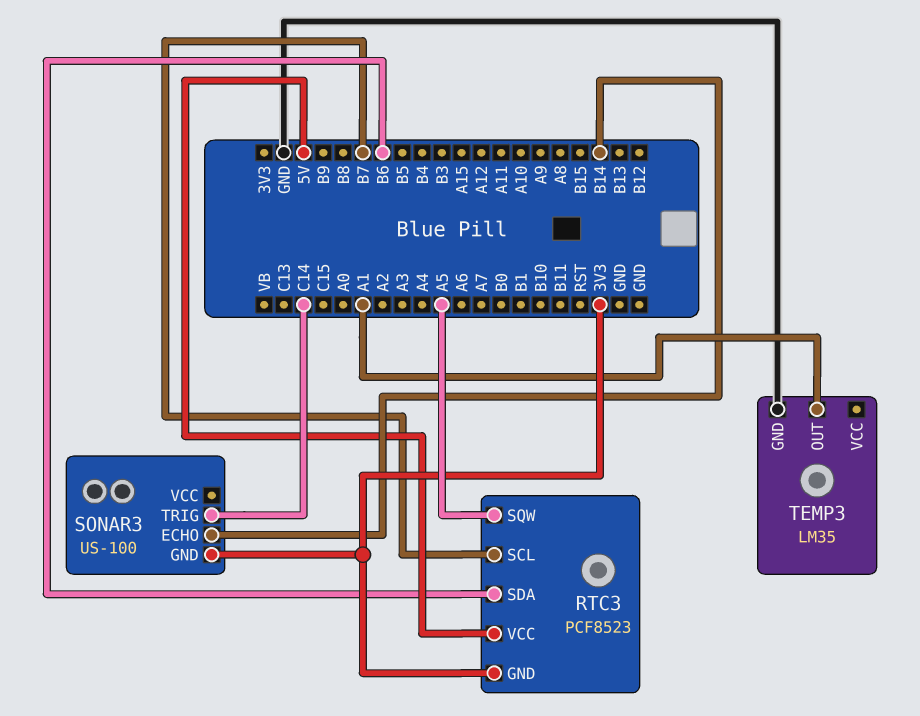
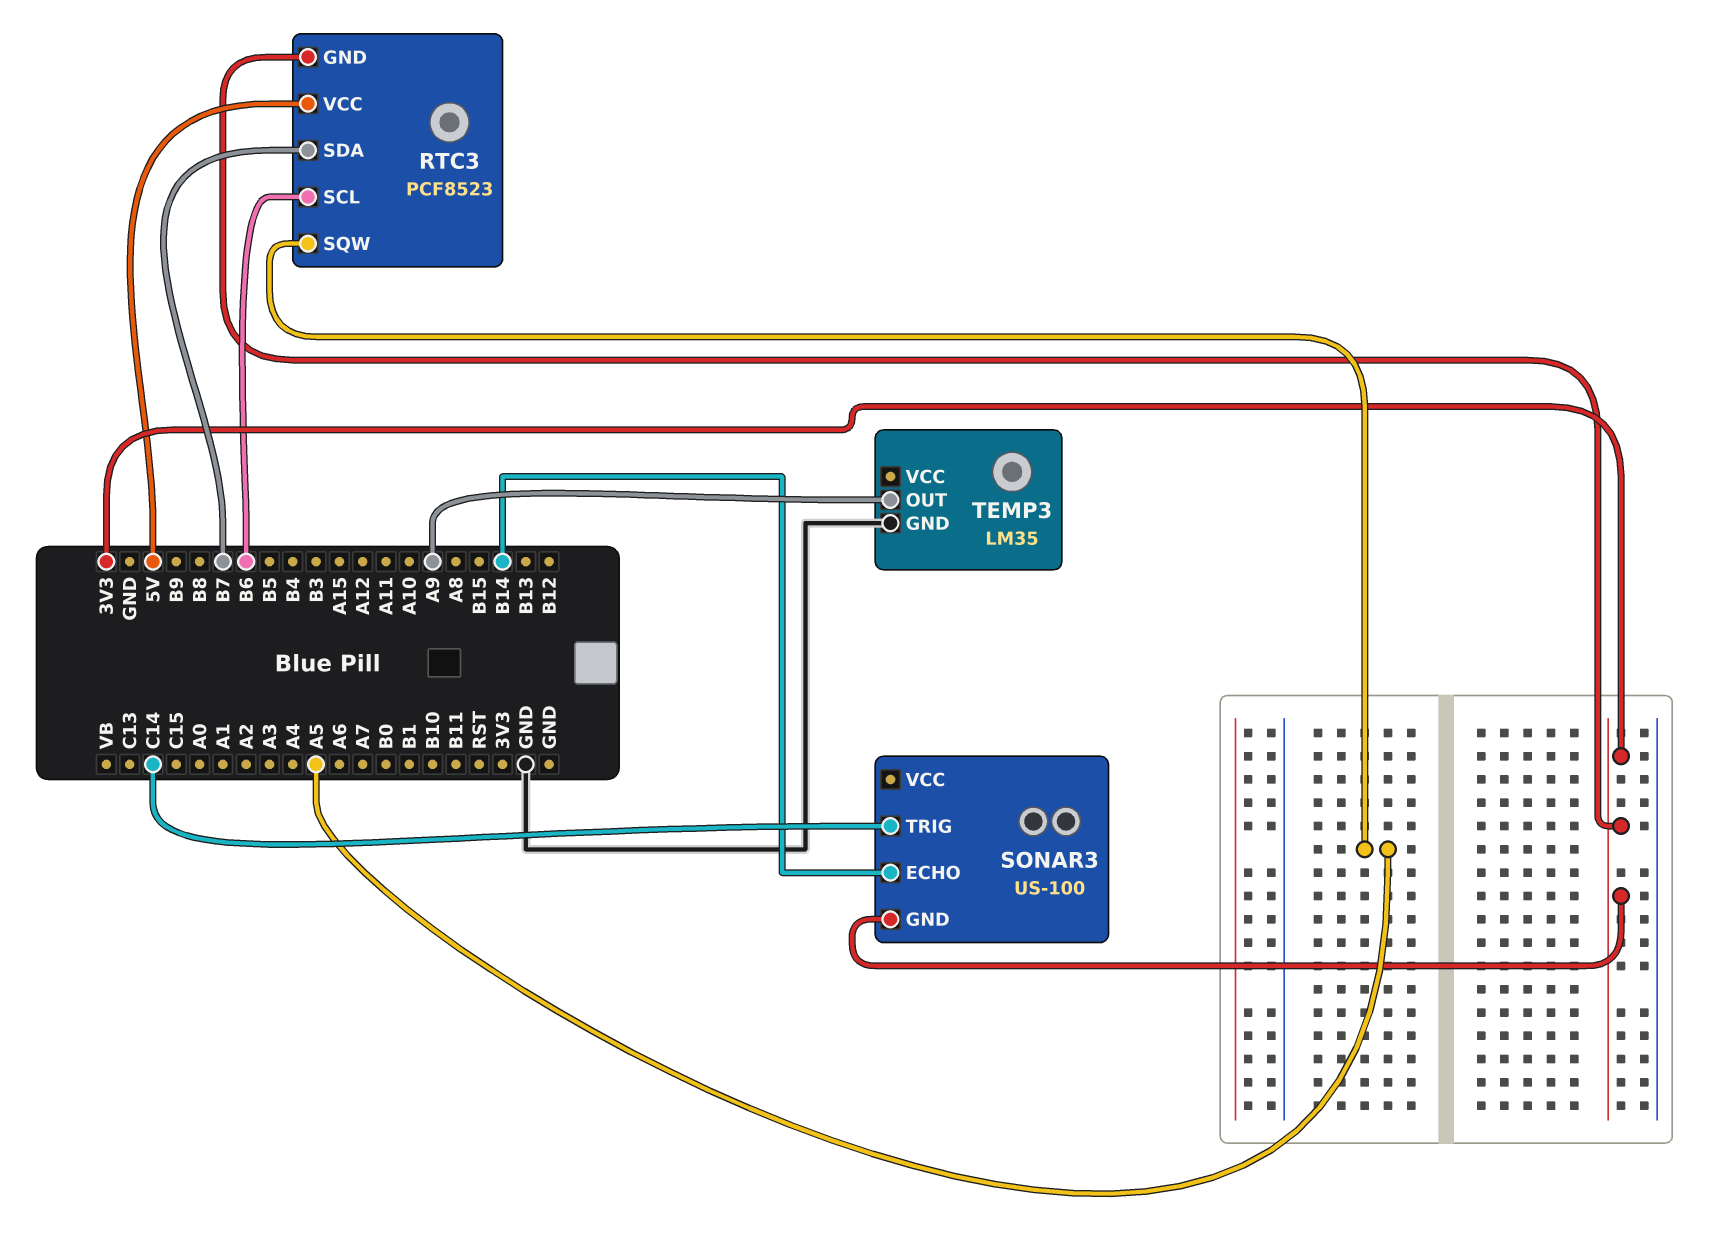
RTC3 pin SCL: B7 -> B6
RTC3 pin SDA: B6 -> B7
TEMP3 pin OUT: A1 -> A9

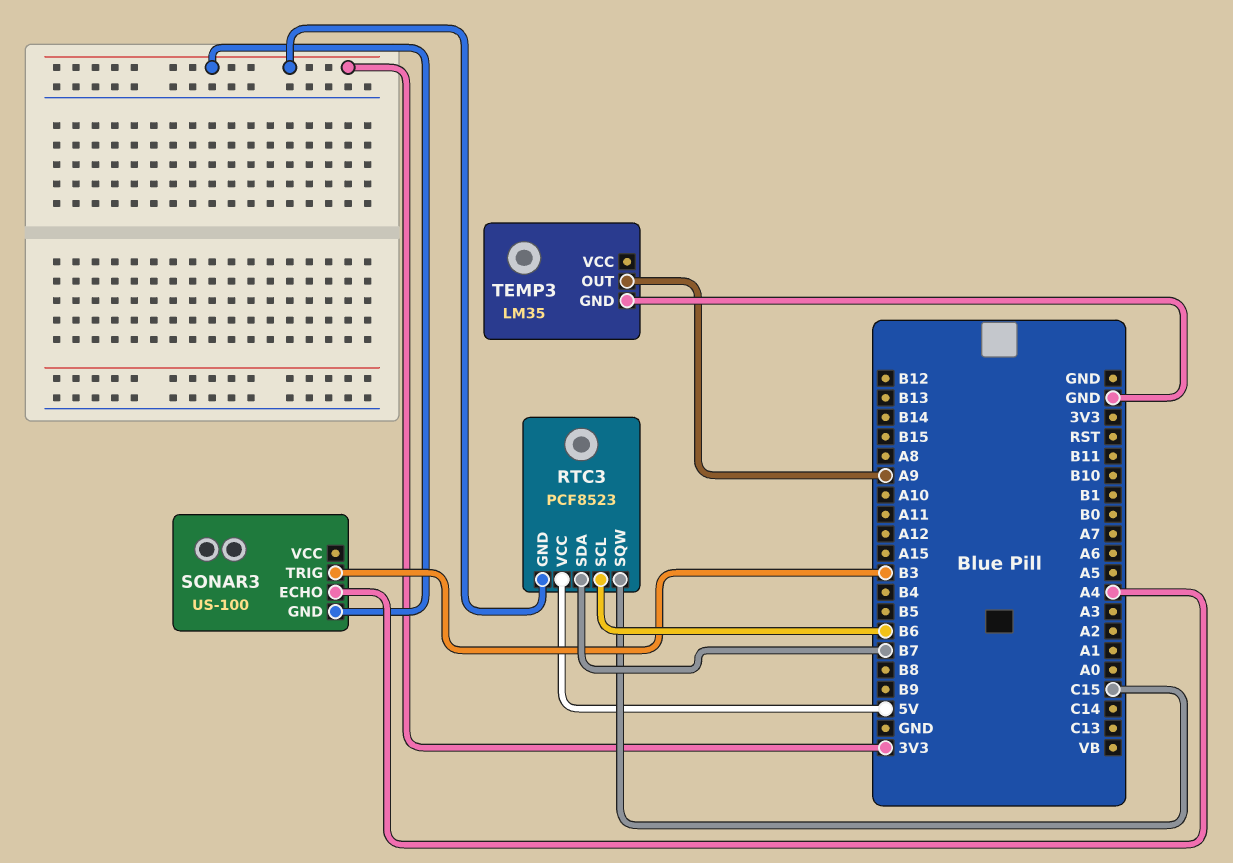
RTC3 pin SQW: A5 -> C15
SONAR3 pin ECHO: B14 -> A4
SONAR3 pin TRIG: C14 -> B3

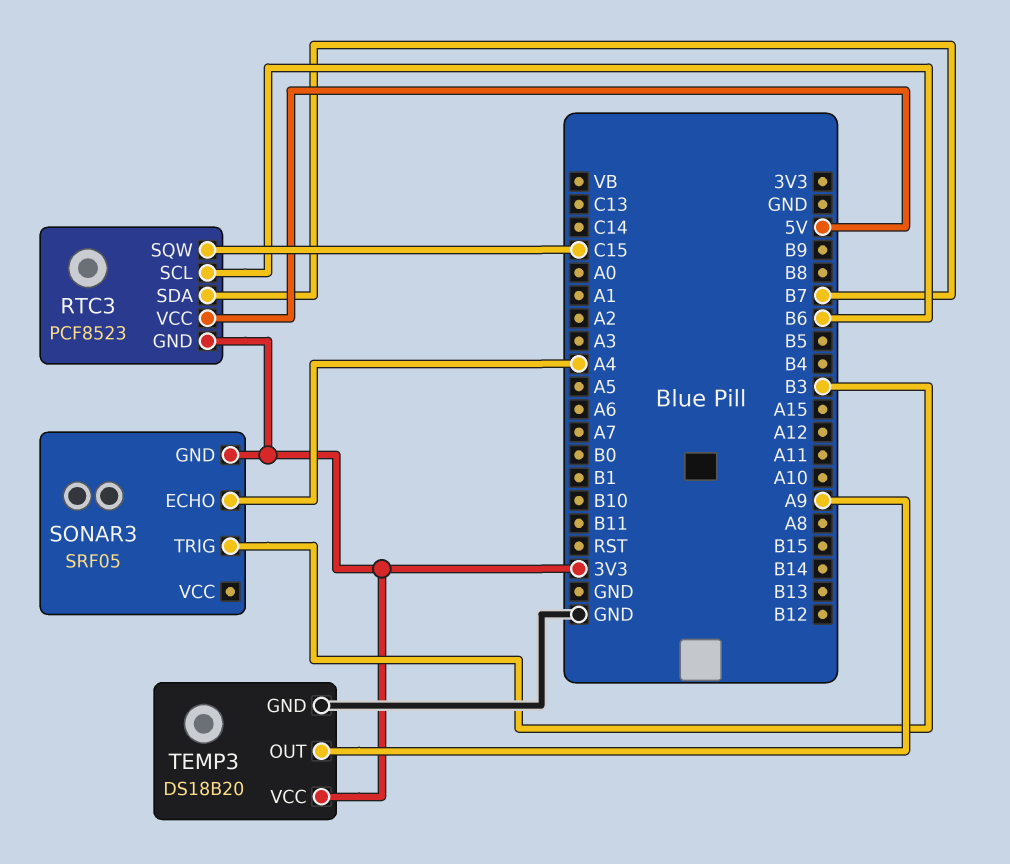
SONAR3: US-100 -> SRF05
TEMP3: LM35 -> DS18B20
TEMP3 pin VCC: none -> 3V3

